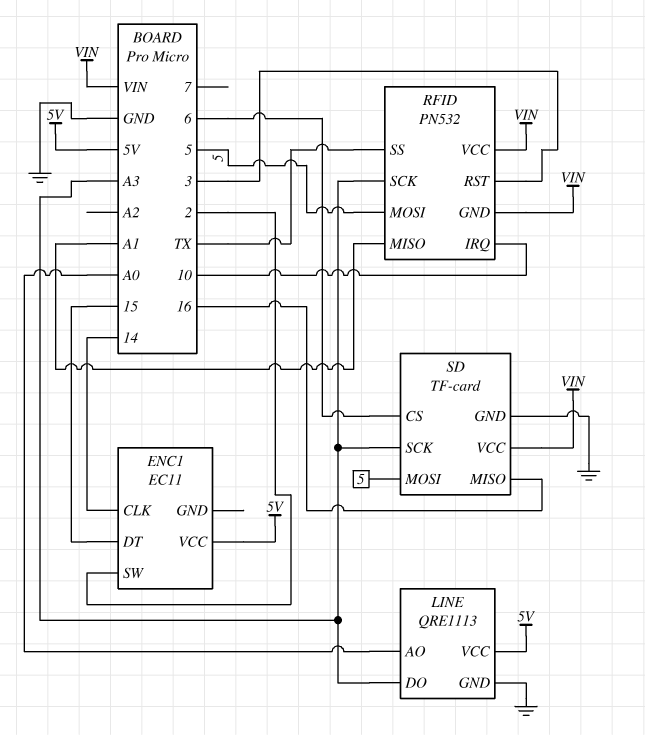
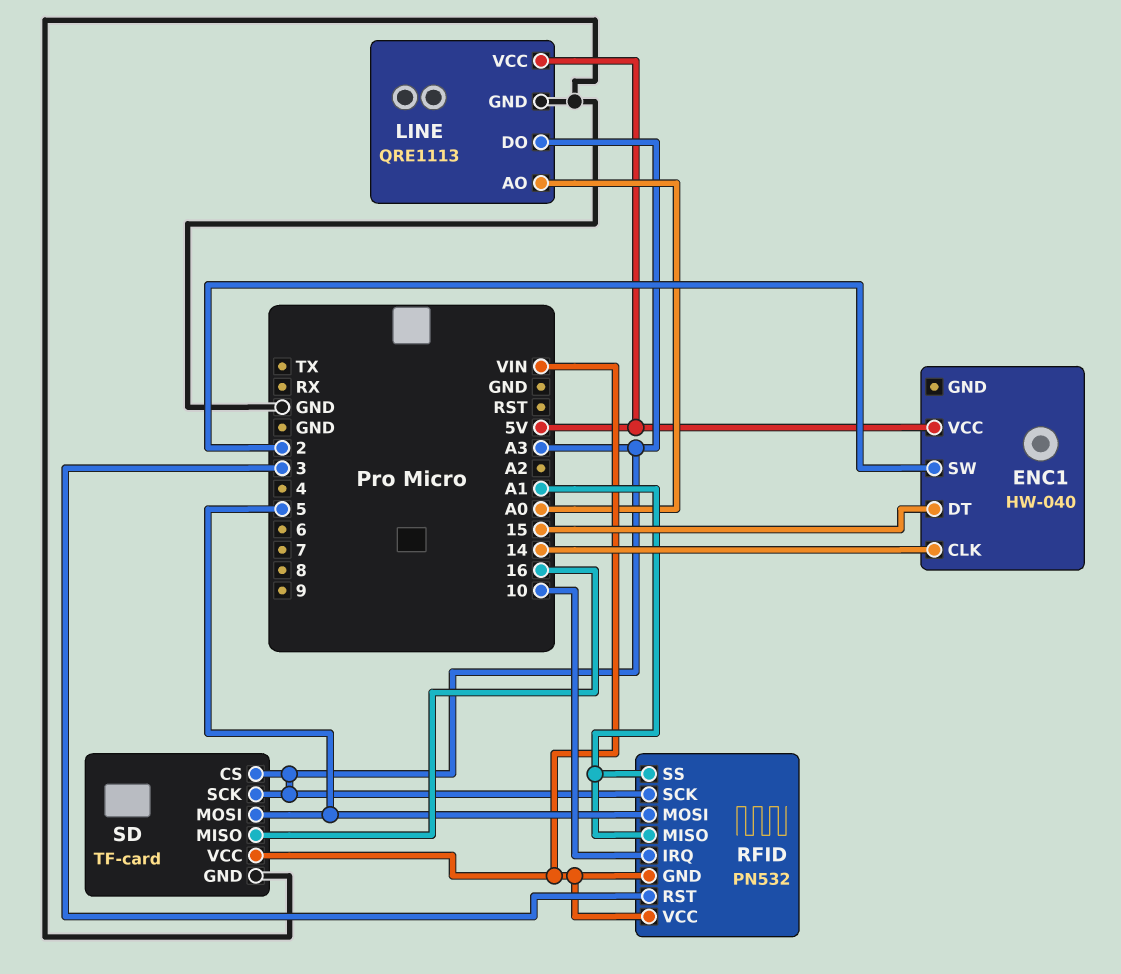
ENC1: EC11 -> HW-040
RFID pin SS: TX -> A1
SD pin CS: 6 -> A3

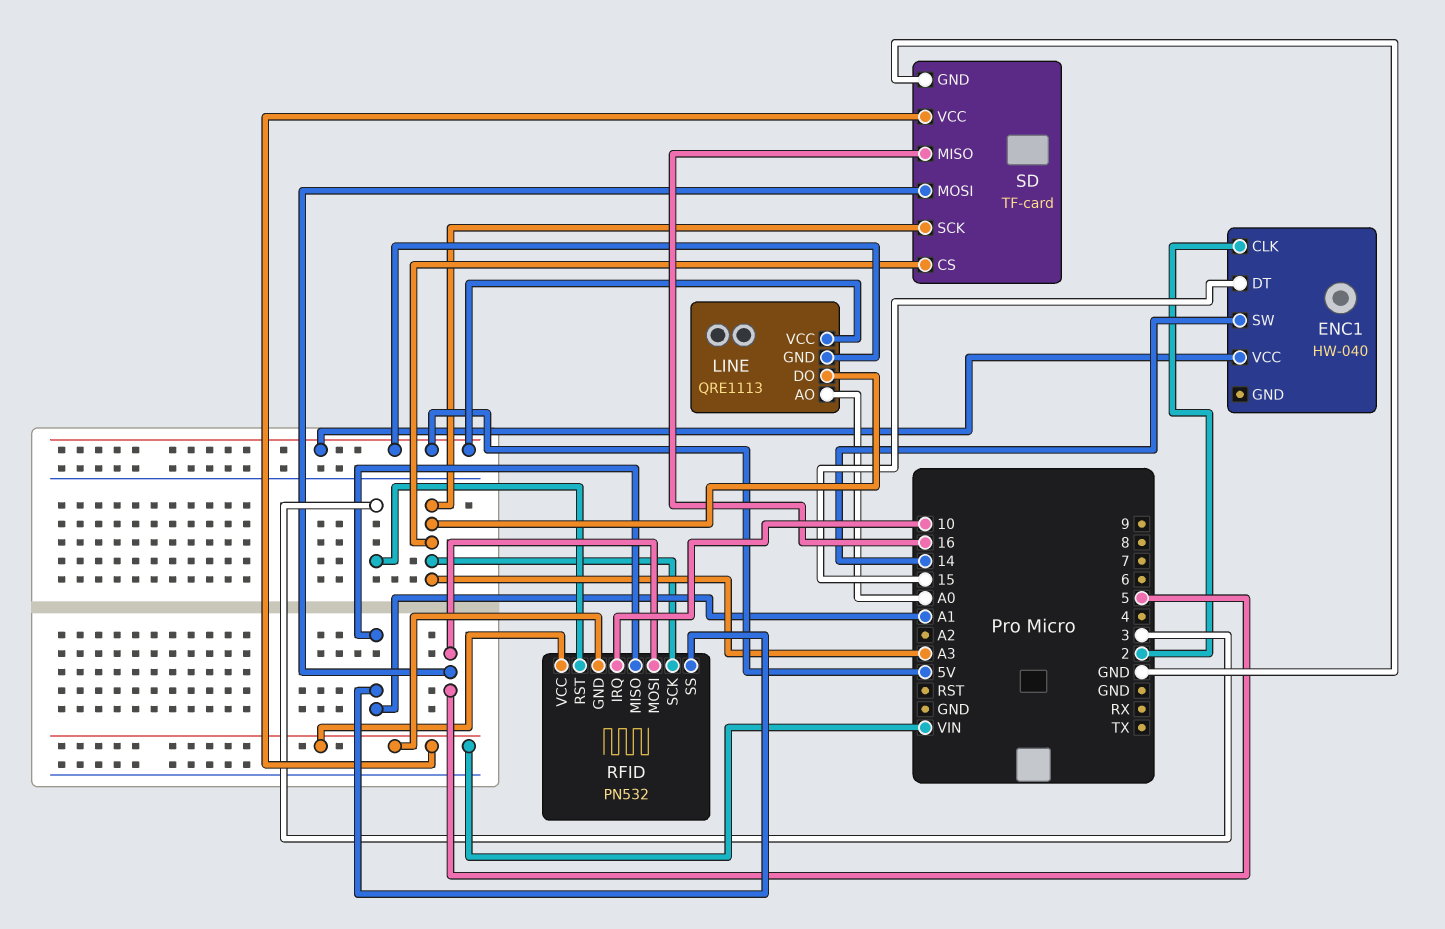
ENC1 pin CLK: 14 -> 2
ENC1 pin SW: 2 -> 14
LINE pin GND: GND -> 5V

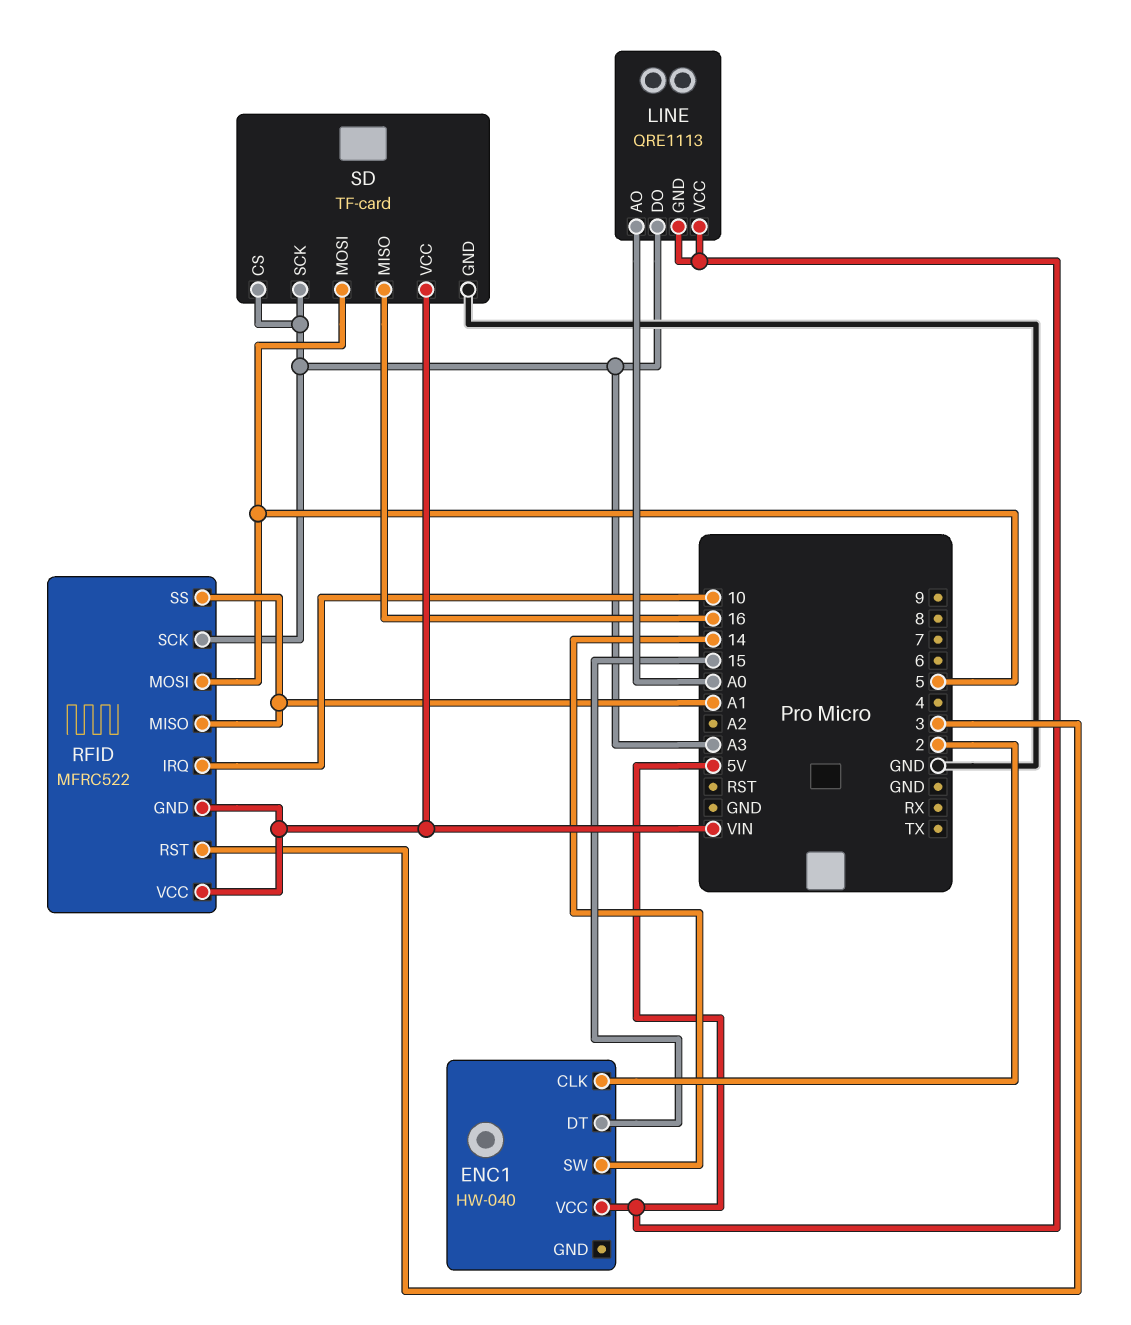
RFID: PN532 -> MFRC522

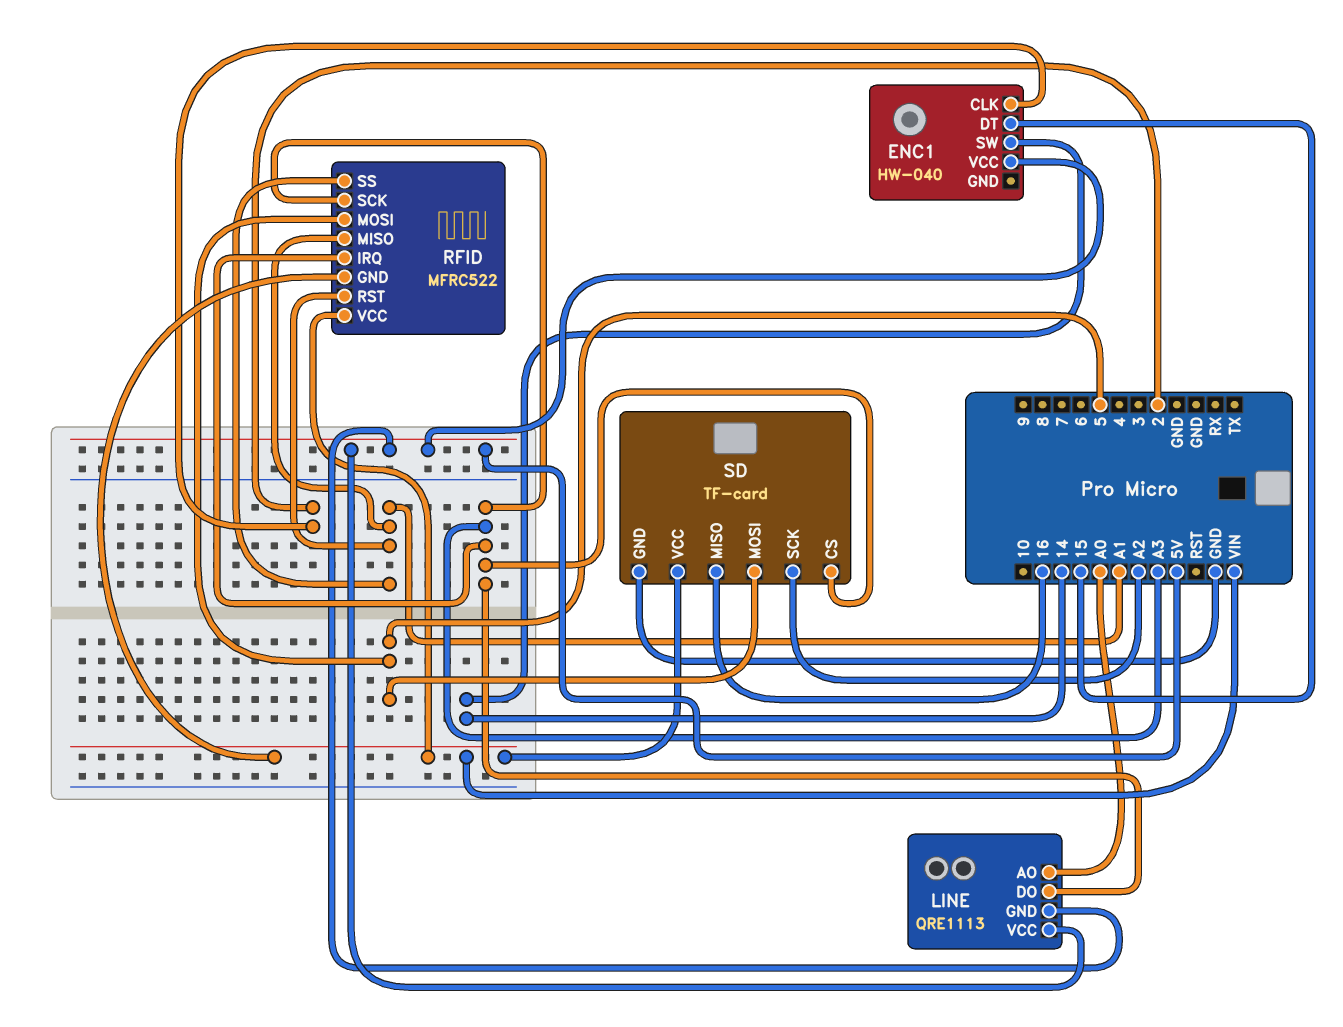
RFID pin IRQ: 10 -> A3
RFID pin RST: 3 -> A1
SD pin SCK: A3 -> A2

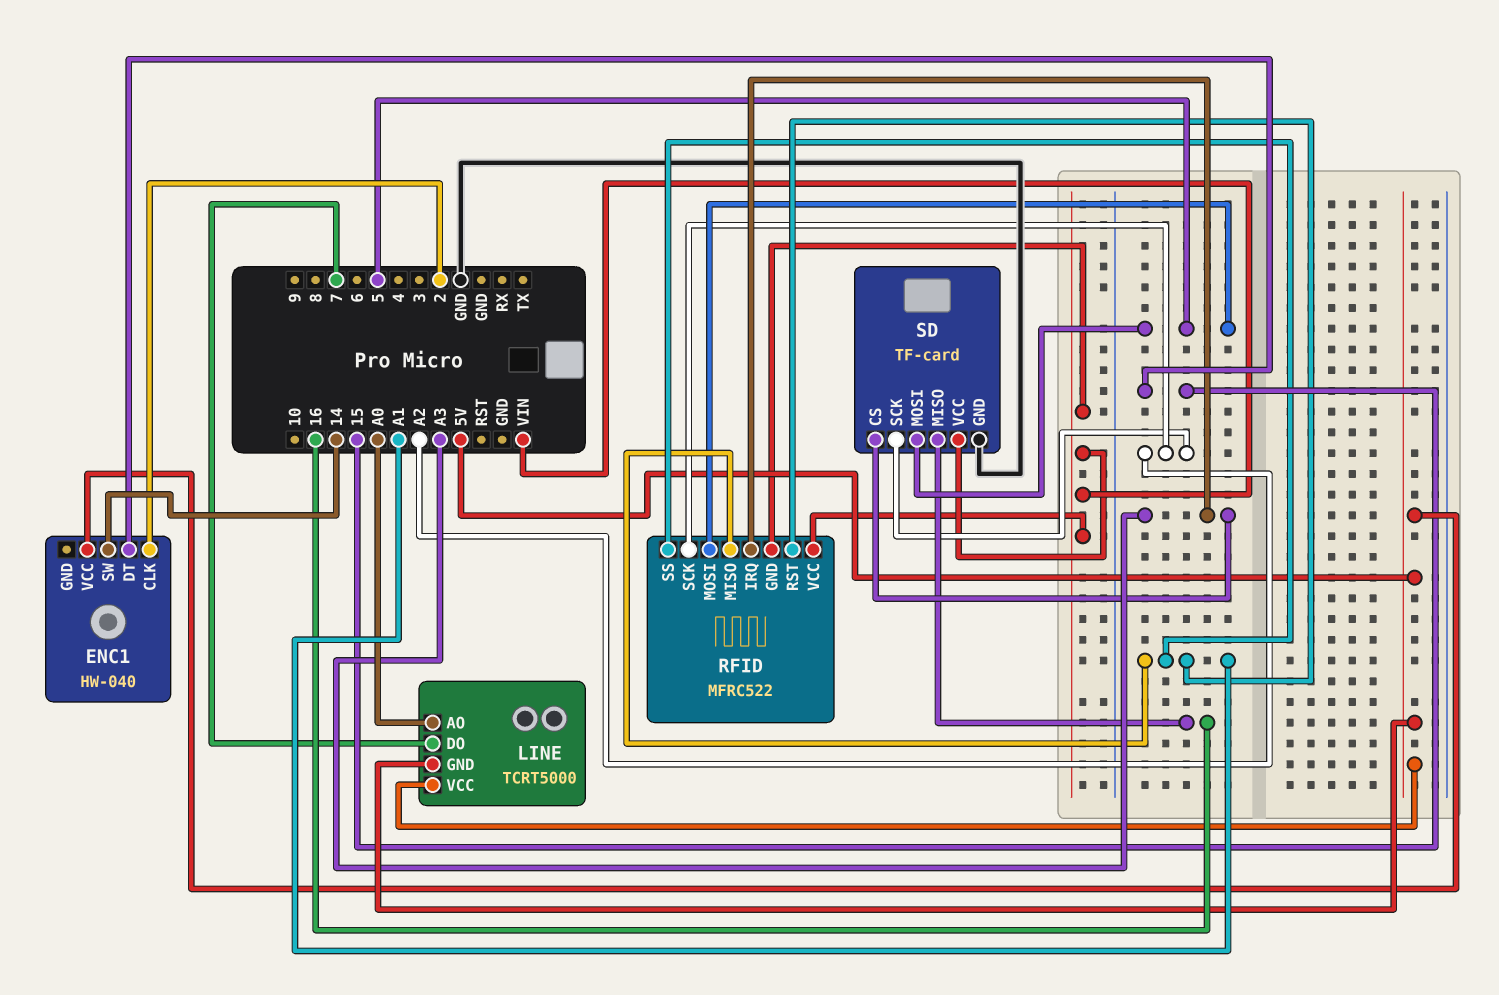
LINE: QRE1113 -> TCRT5000
LINE pin DO: A3 -> 7
RFID pin SCK: A3 -> A2

